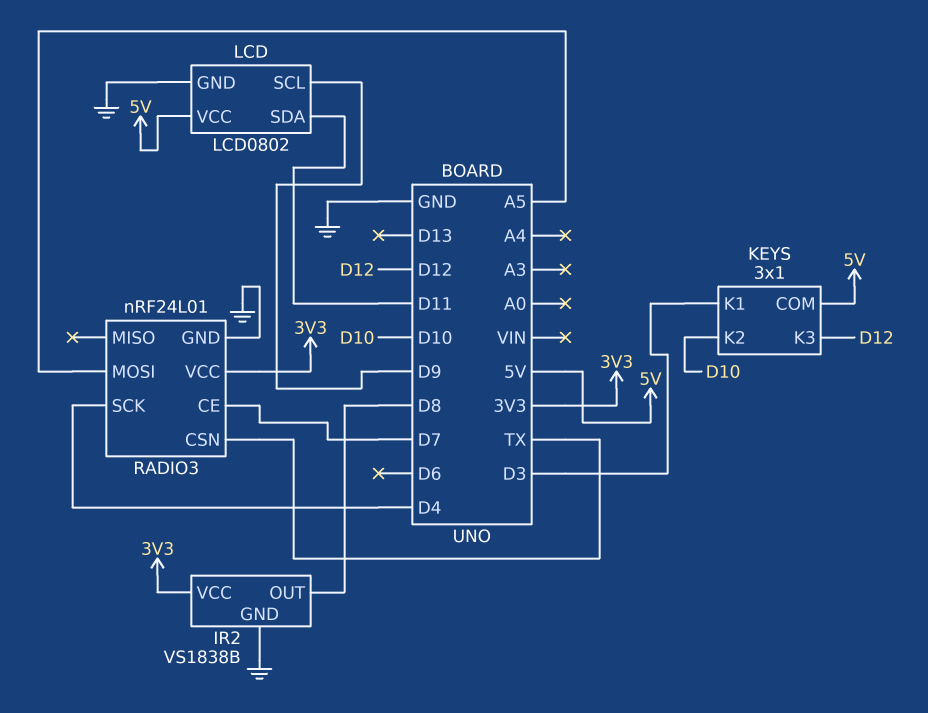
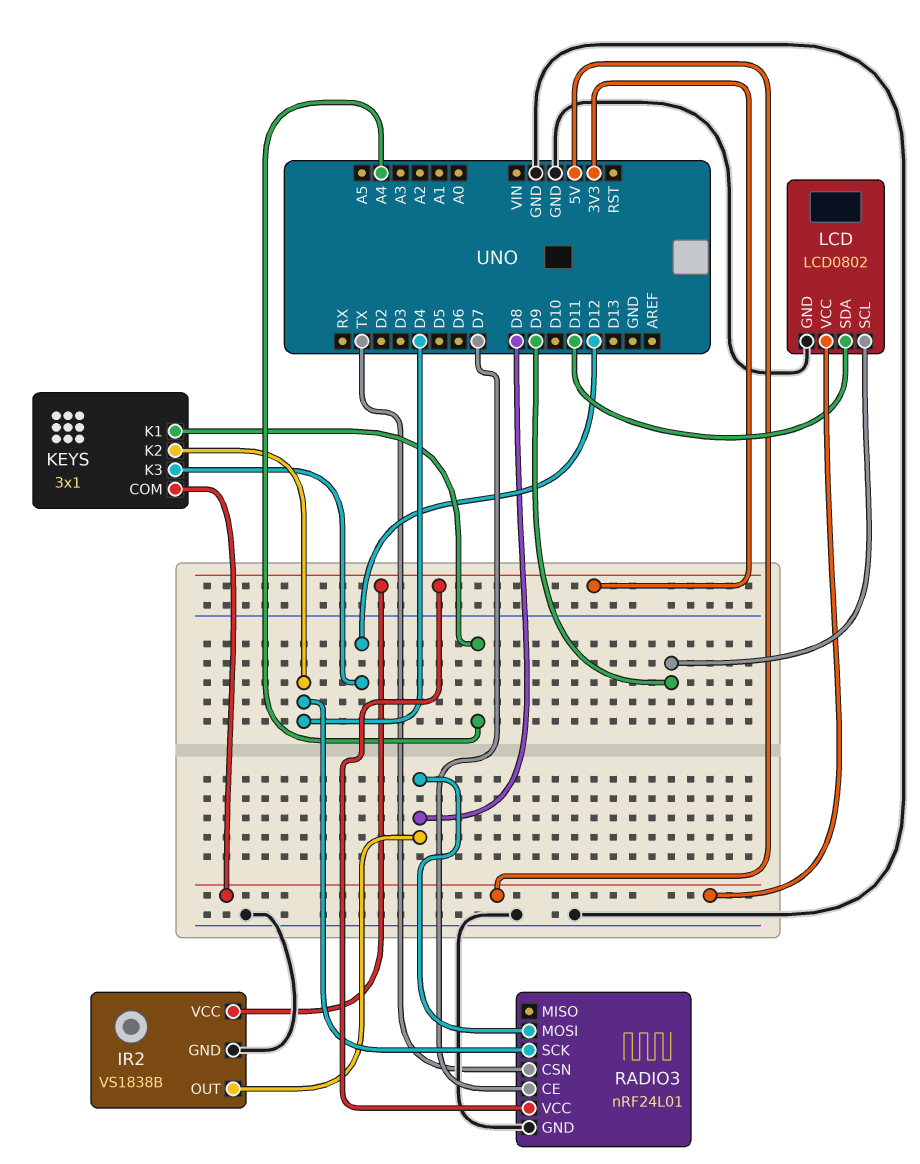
KEYS pin K1: D3 -> A4
KEYS pin K2: D10 -> D4
RADIO3 pin MOSI: A5 -> D8

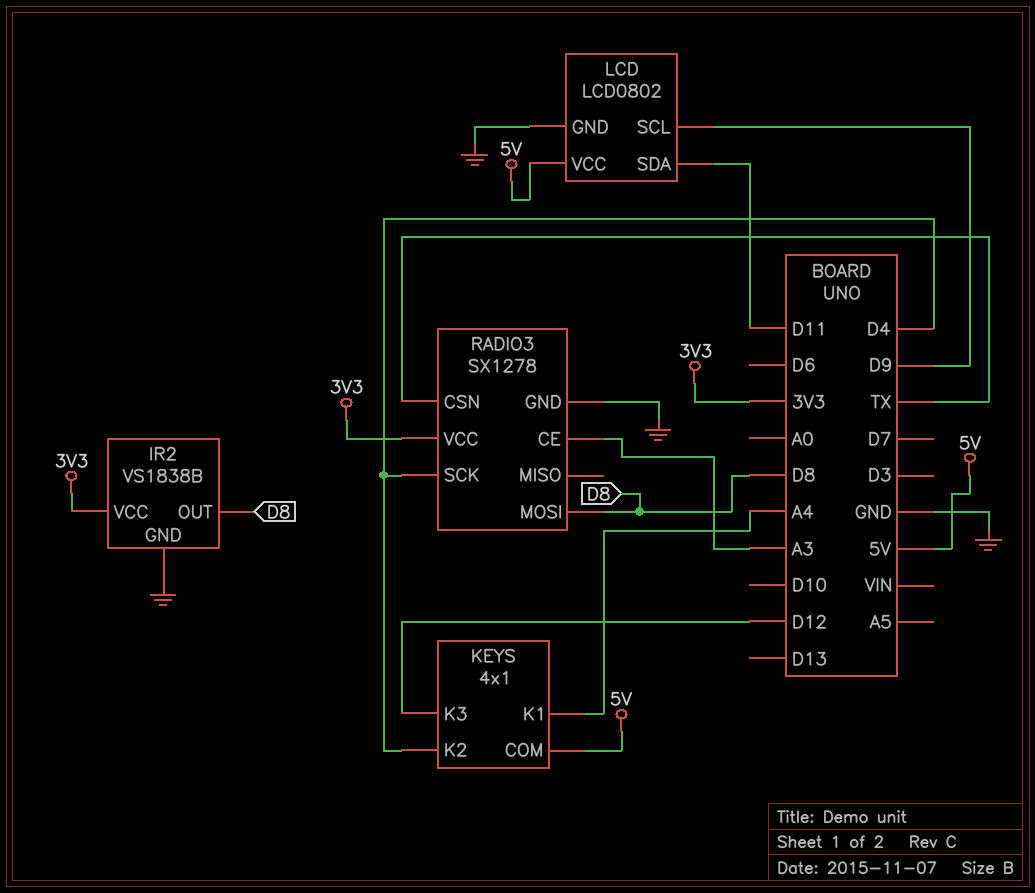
KEYS: 3x1 -> 4x1
RADIO3: nRF24L01 -> SX1278
RADIO3 pin CE: D7 -> A3

